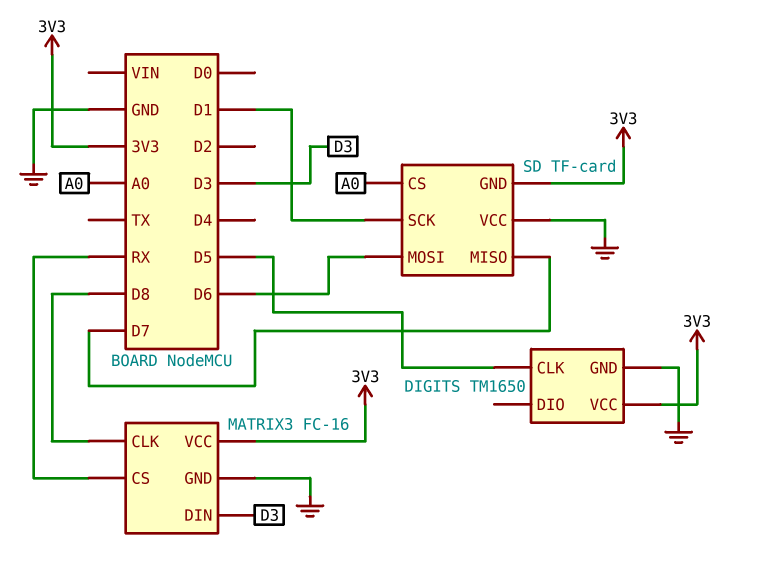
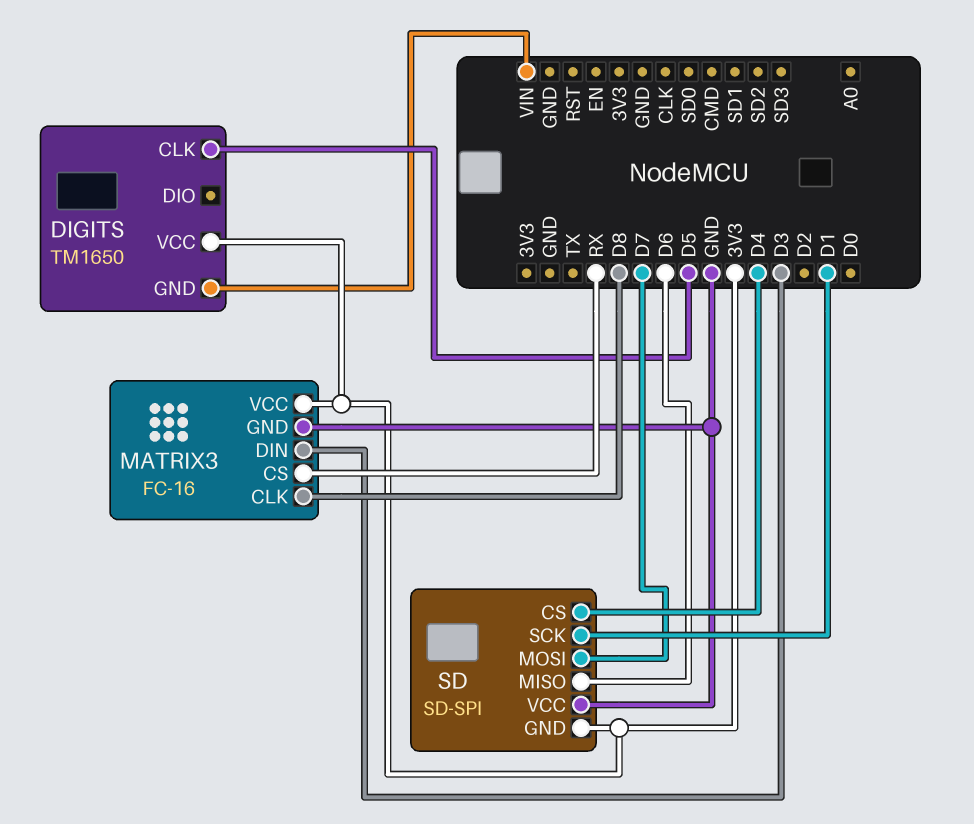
DIGITS pin GND: GND -> VIN
SD: TF-card -> SD-SPI
SD pin CS: A0 -> D4
SD pin MISO: D7 -> D6
SD pin MOSI: D6 -> D7

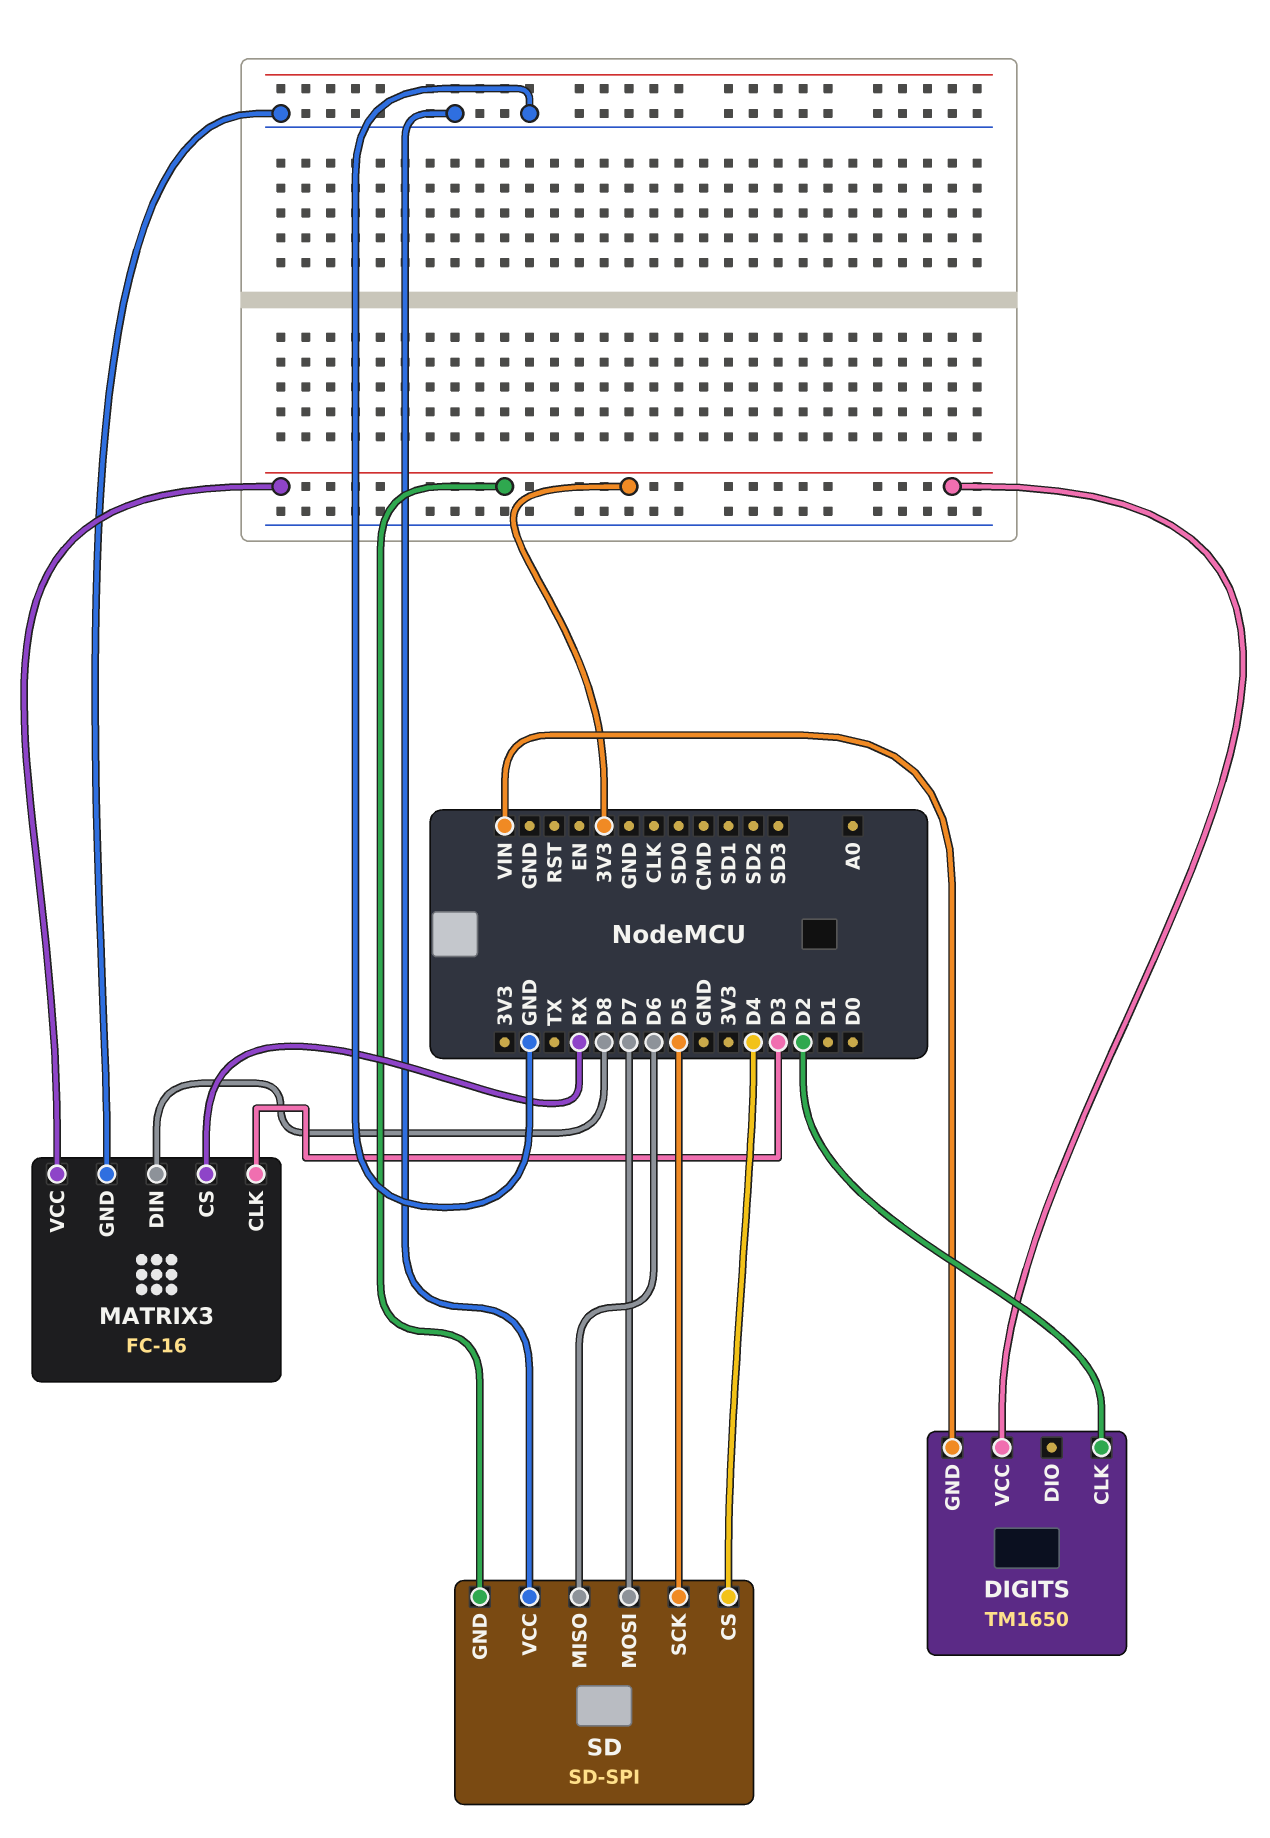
DIGITS pin CLK: D5 -> D2
MATRIX3 pin CLK: D8 -> D3
MATRIX3 pin DIN: D3 -> D8
SD pin SCK: D1 -> D5

